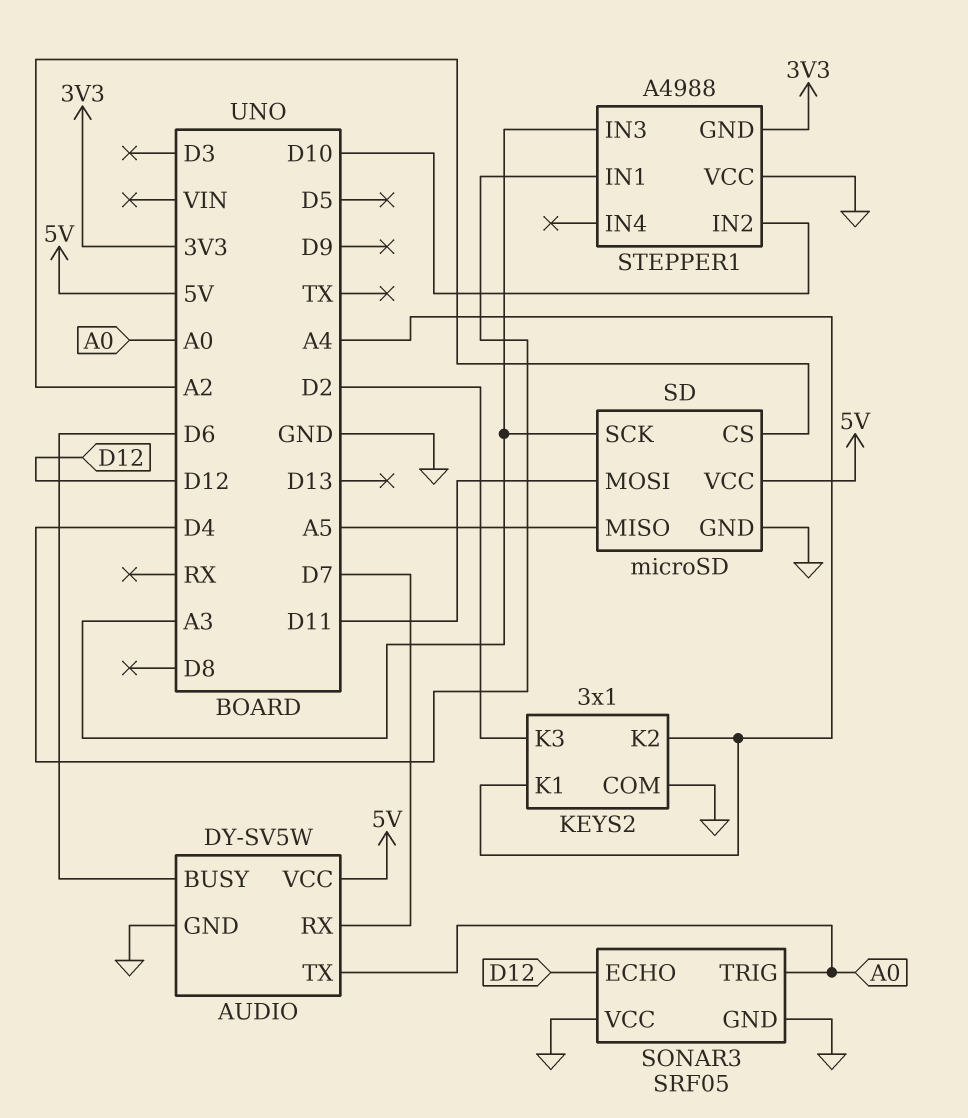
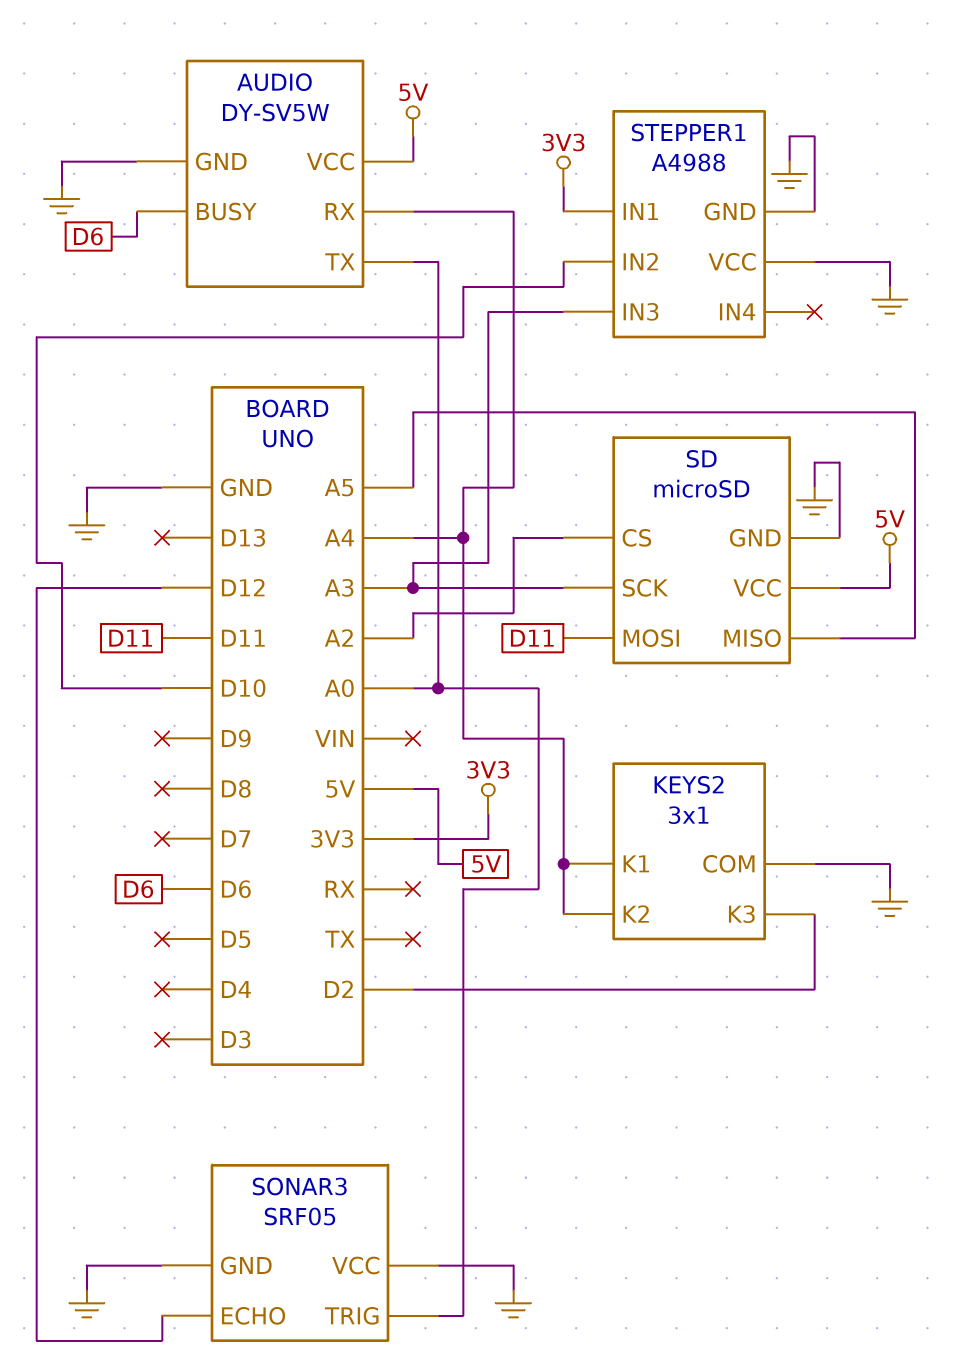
AUDIO pin RX: D7 -> A4
STEPPER1 pin GND: 3V3 -> GND
STEPPER1 pin IN1: D4 -> 3V3

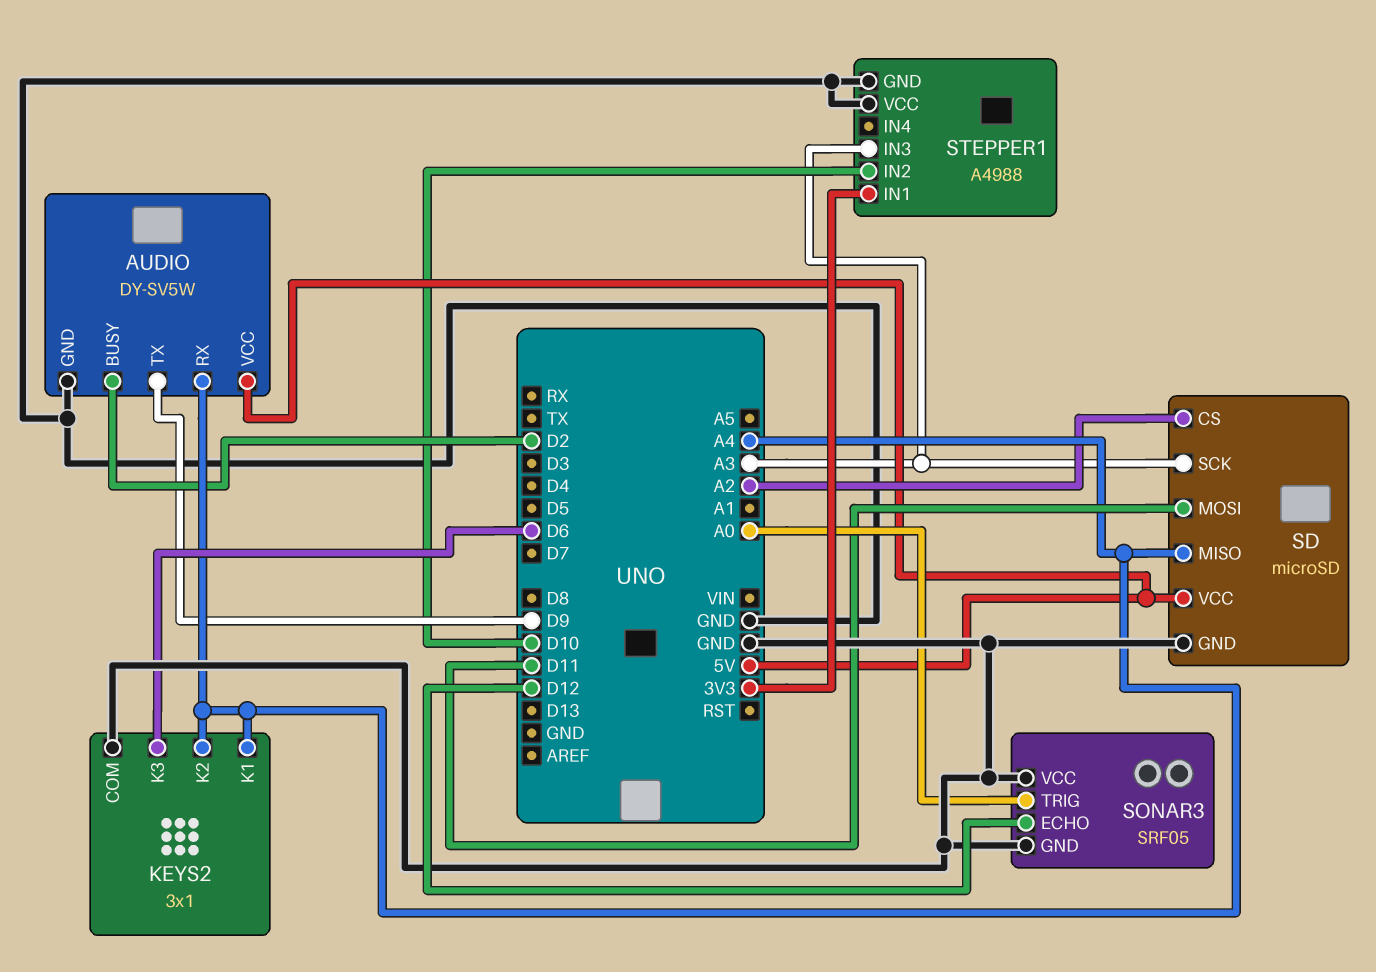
AUDIO pin BUSY: D6 -> D2
AUDIO pin TX: A0 -> D9
KEYS2 pin K3: D2 -> D6
SD pin MISO: A5 -> A4

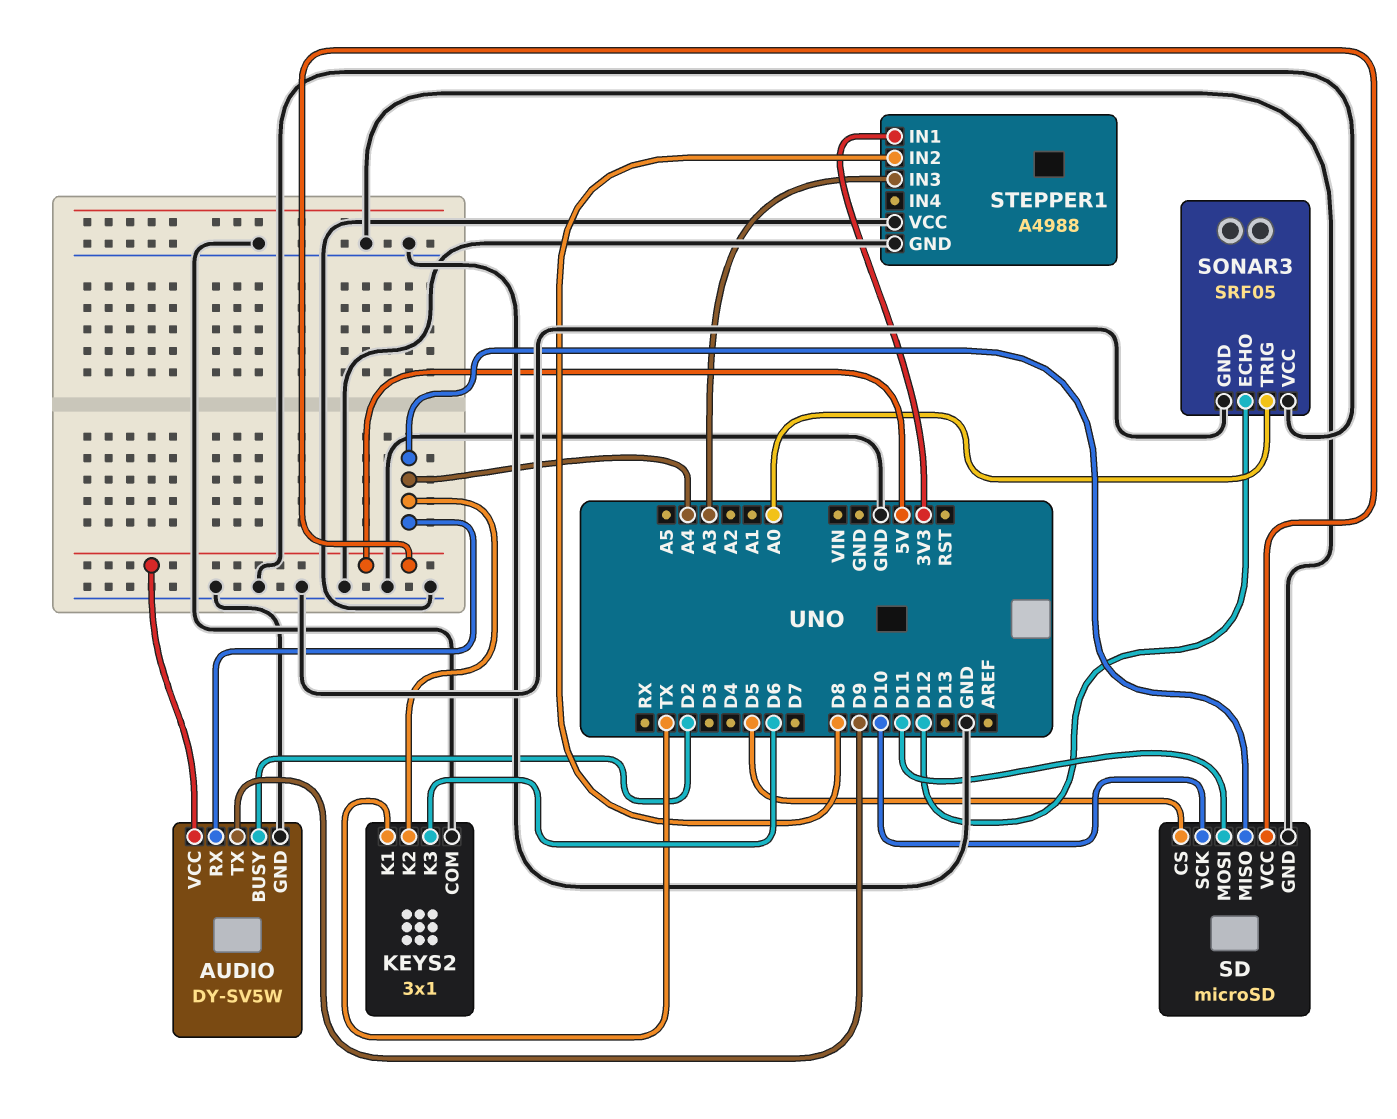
KEYS2 pin K1: A4 -> TX
SD pin CS: A2 -> D5
SD pin SCK: A3 -> D10
STEPPER1 pin IN2: D10 -> D8

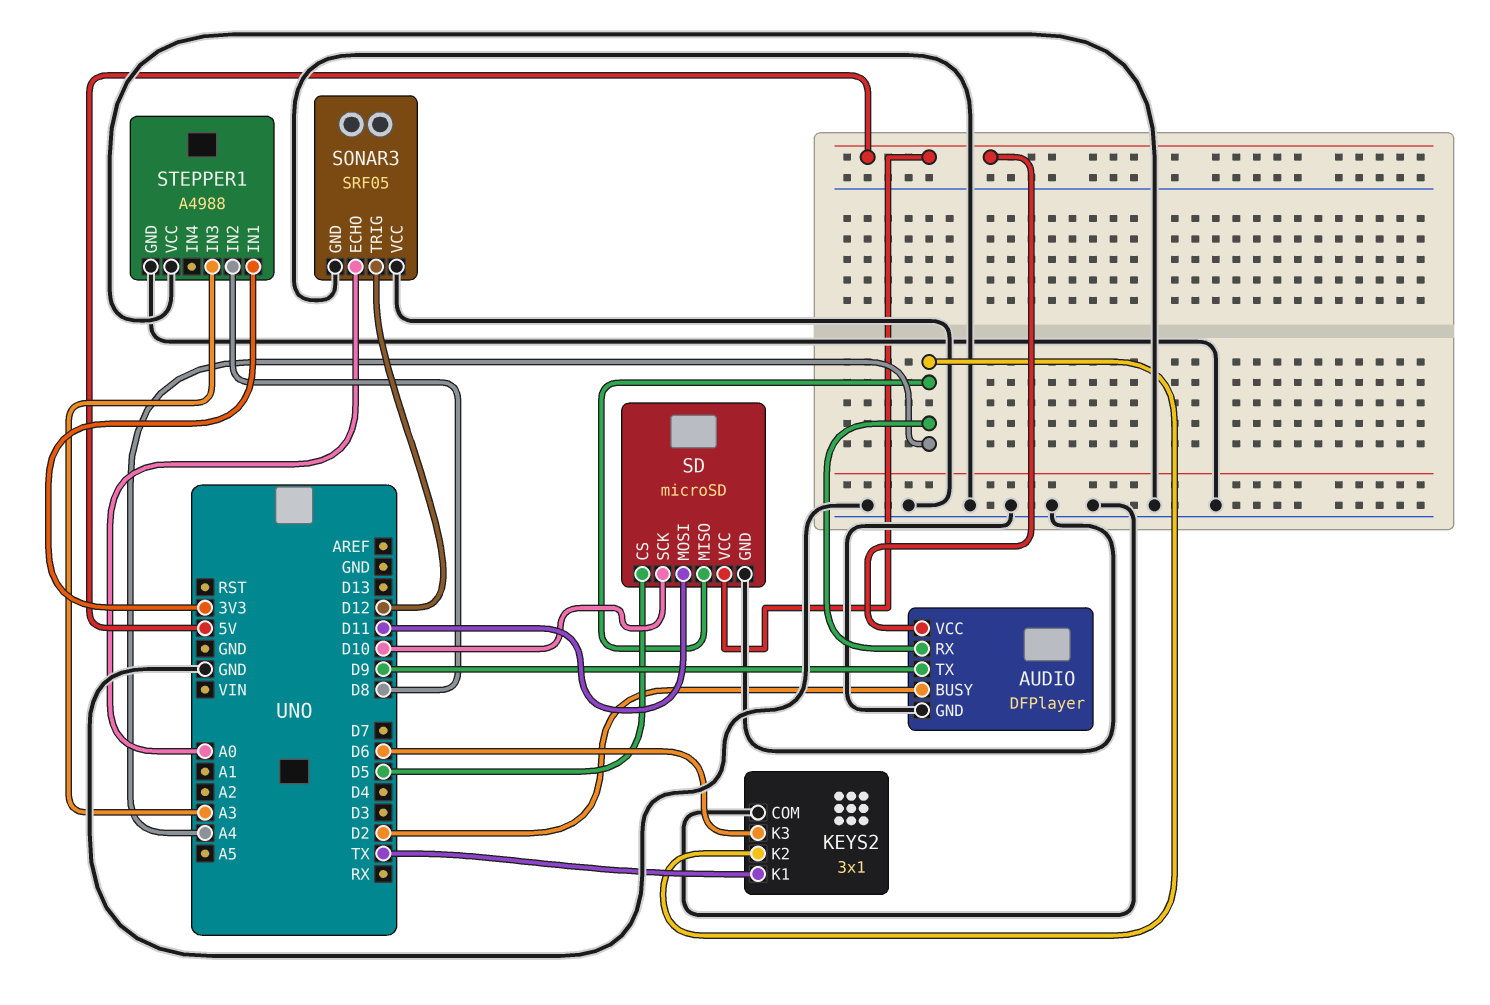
AUDIO: DY-SV5W -> DFPlayer
SONAR3 pin ECHO: D12 -> A0
SONAR3 pin TRIG: A0 -> D12

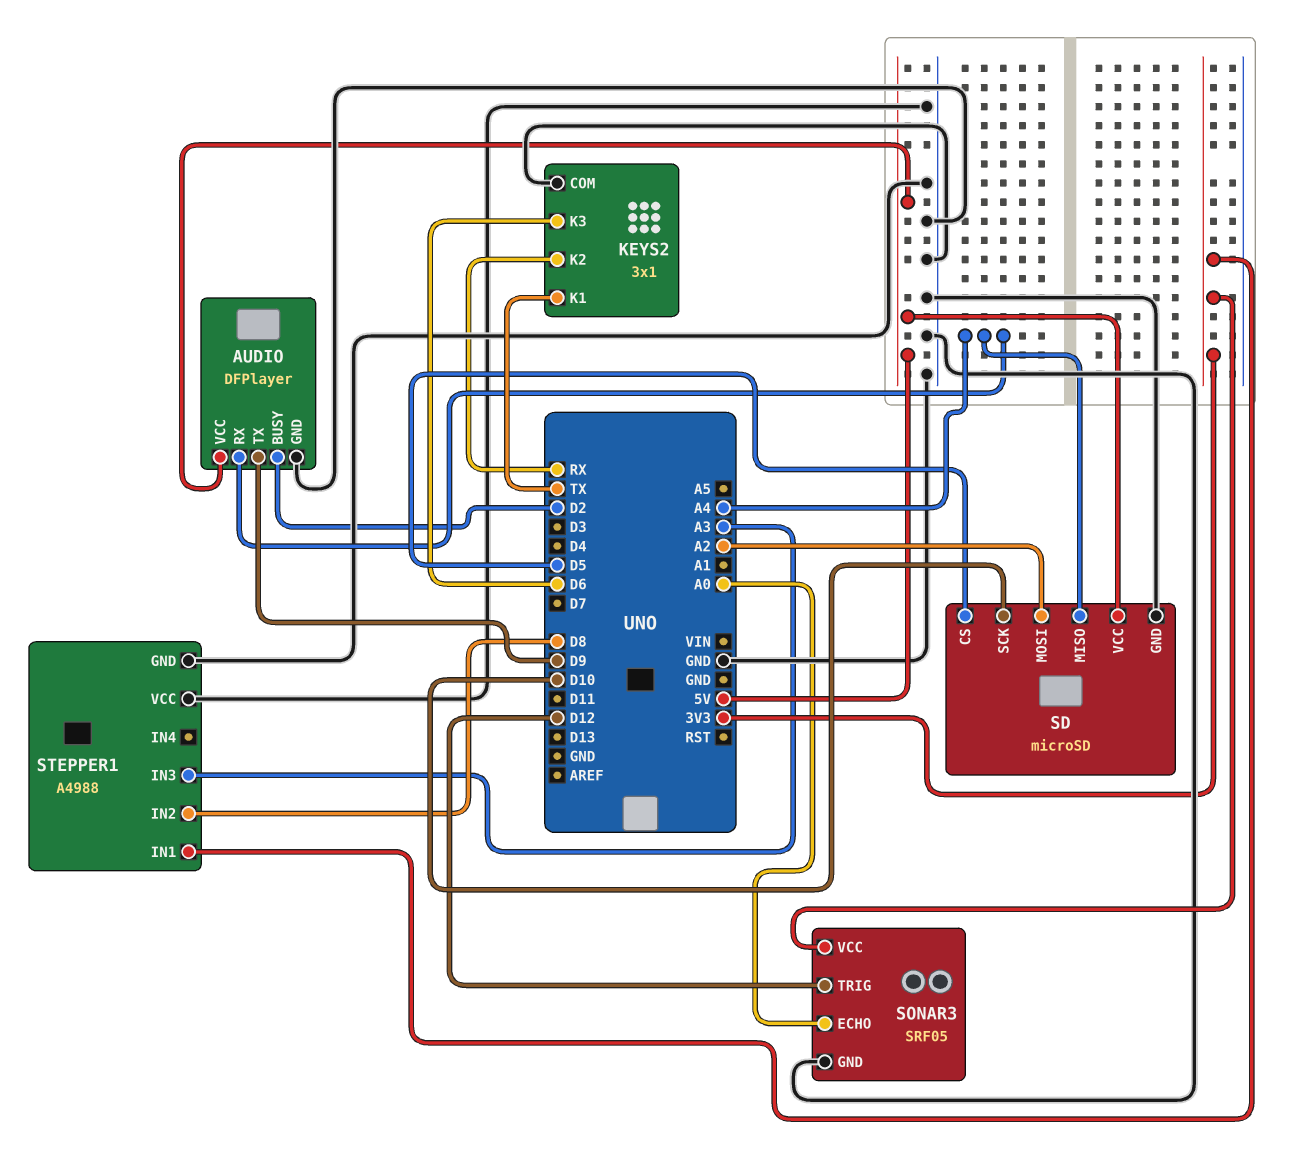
KEYS2 pin K2: A4 -> RX
SD pin MOSI: D11 -> A2
SONAR3 pin VCC: GND -> 3V3

